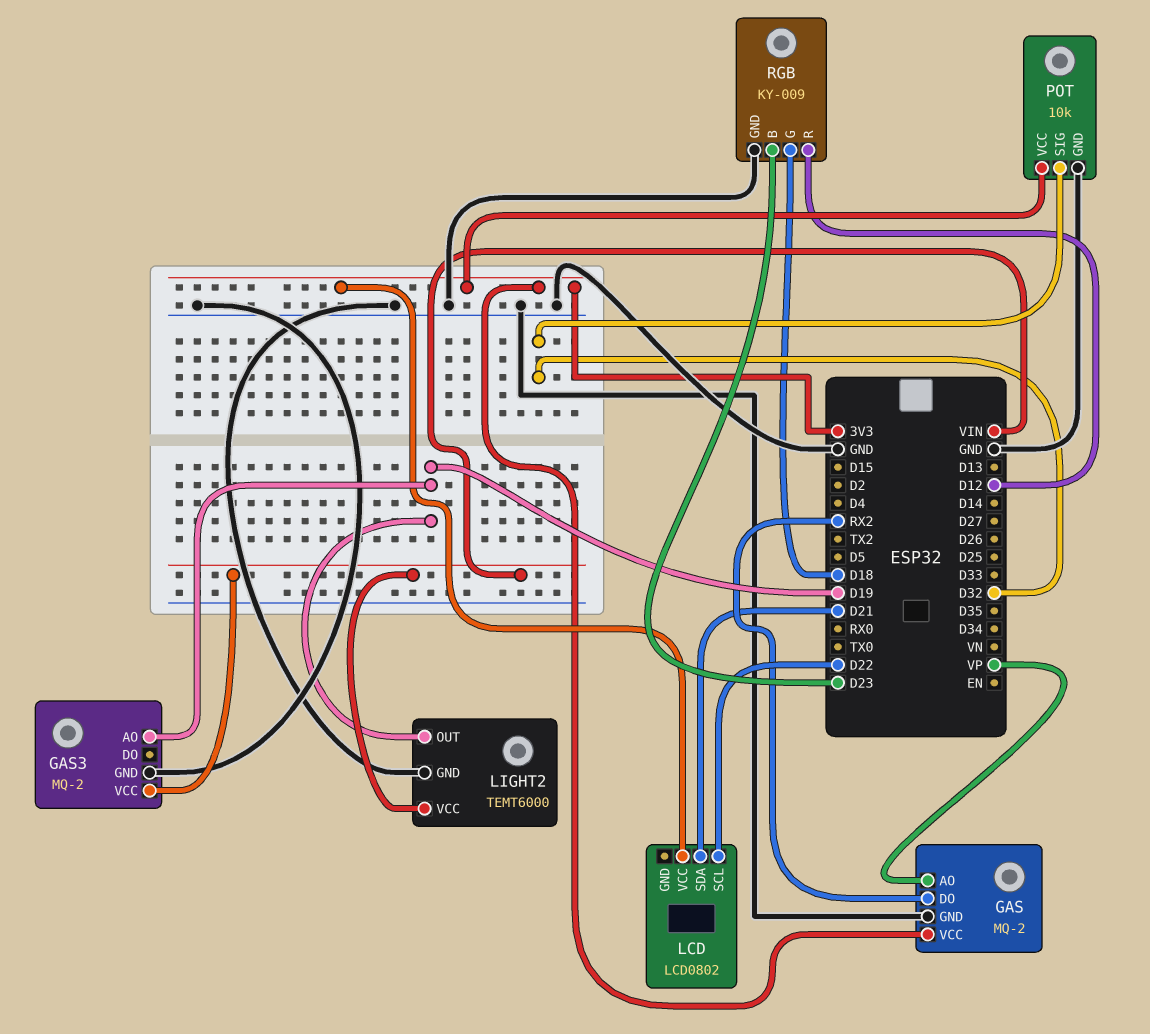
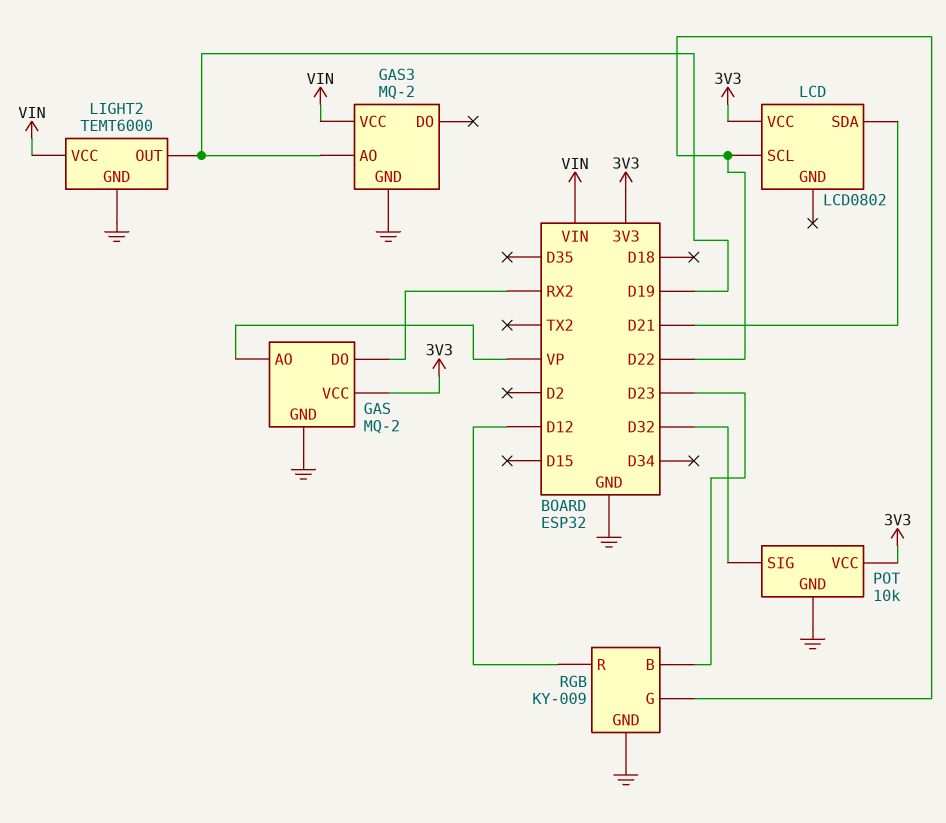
RGB pin G: D18 -> D22

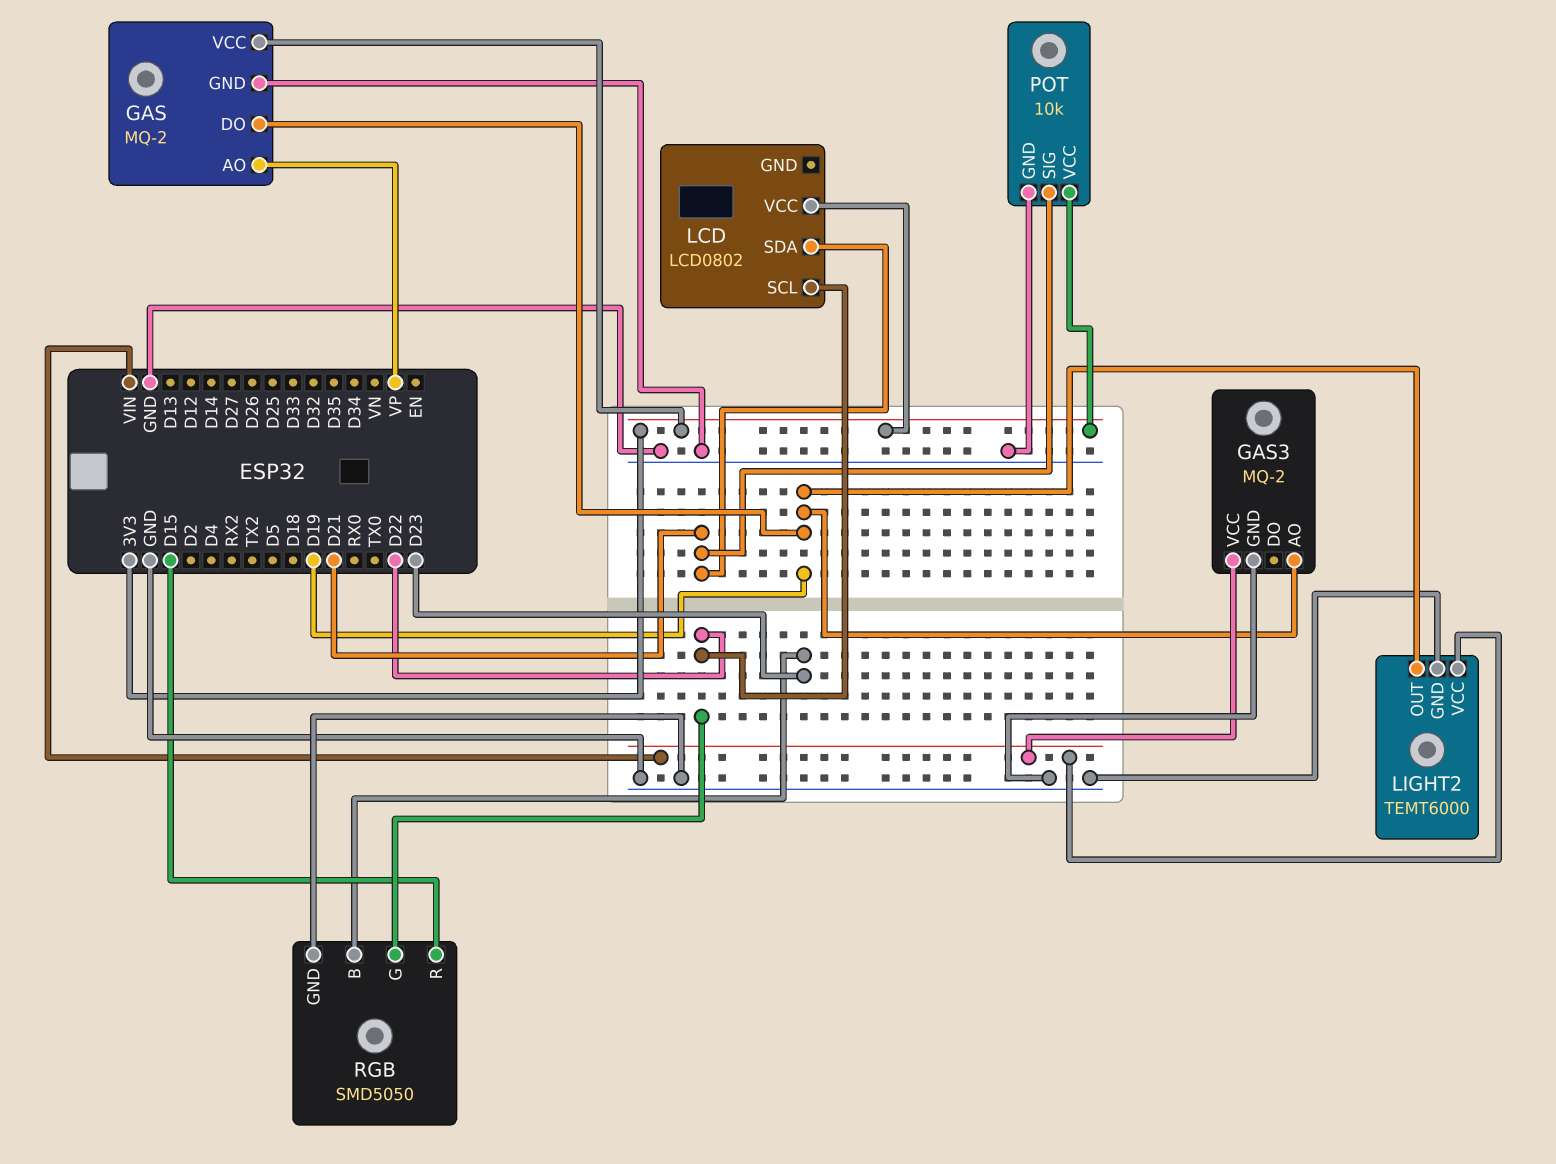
GAS pin DO: RX2 -> D19
POT pin SIG: D32 -> D21
RGB: KY-009 -> SMD5050
RGB pin R: D12 -> D15

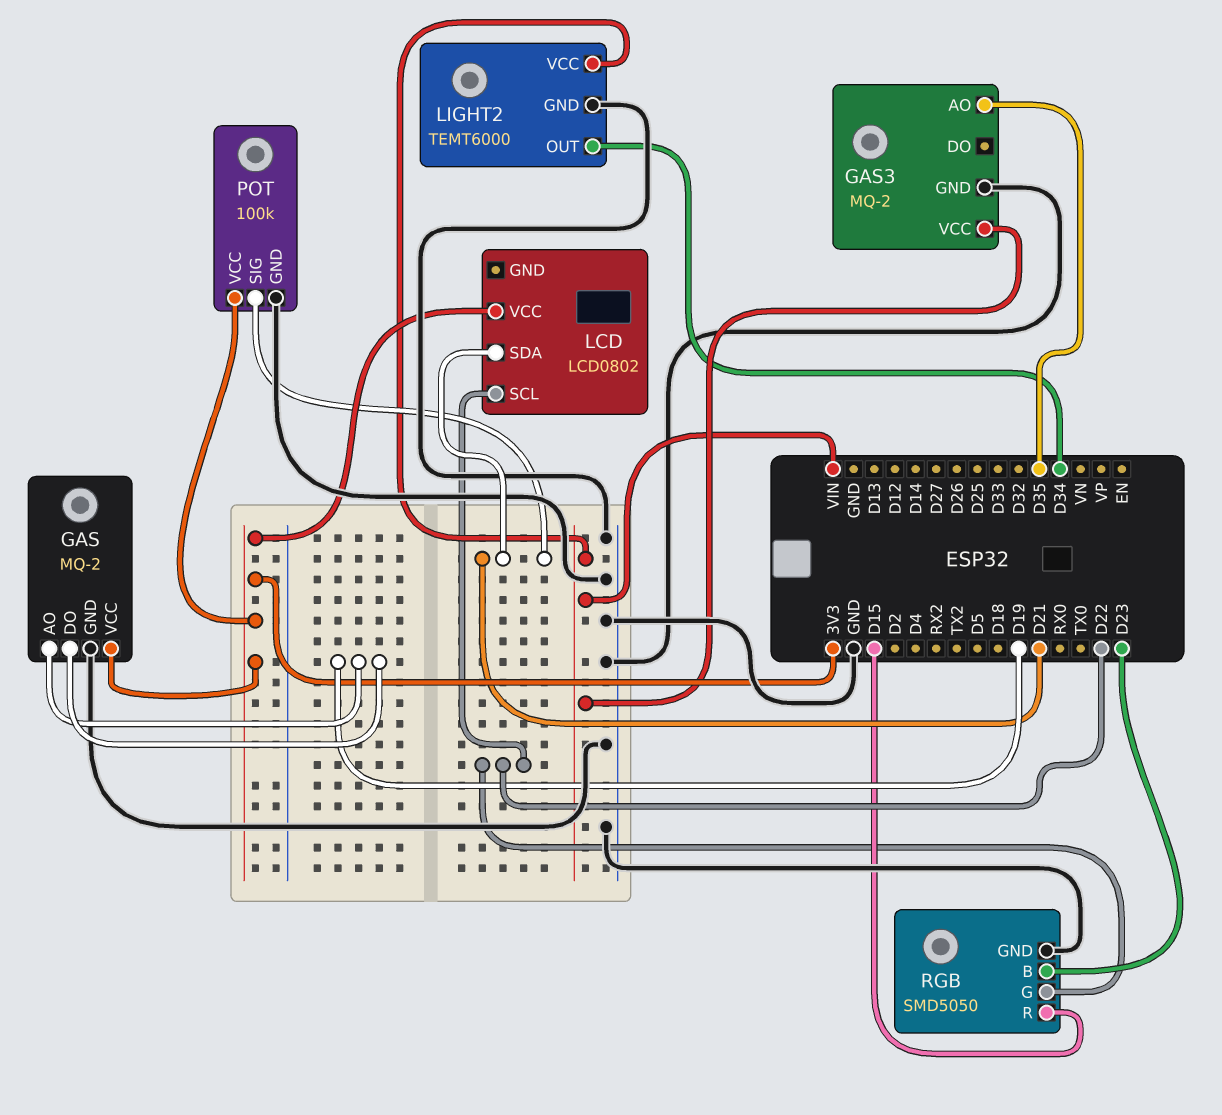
GAS pin AO: VP -> D19
GAS3 pin AO: D19 -> D35
LIGHT2 pin OUT: D19 -> D34
POT: 10k -> 100k

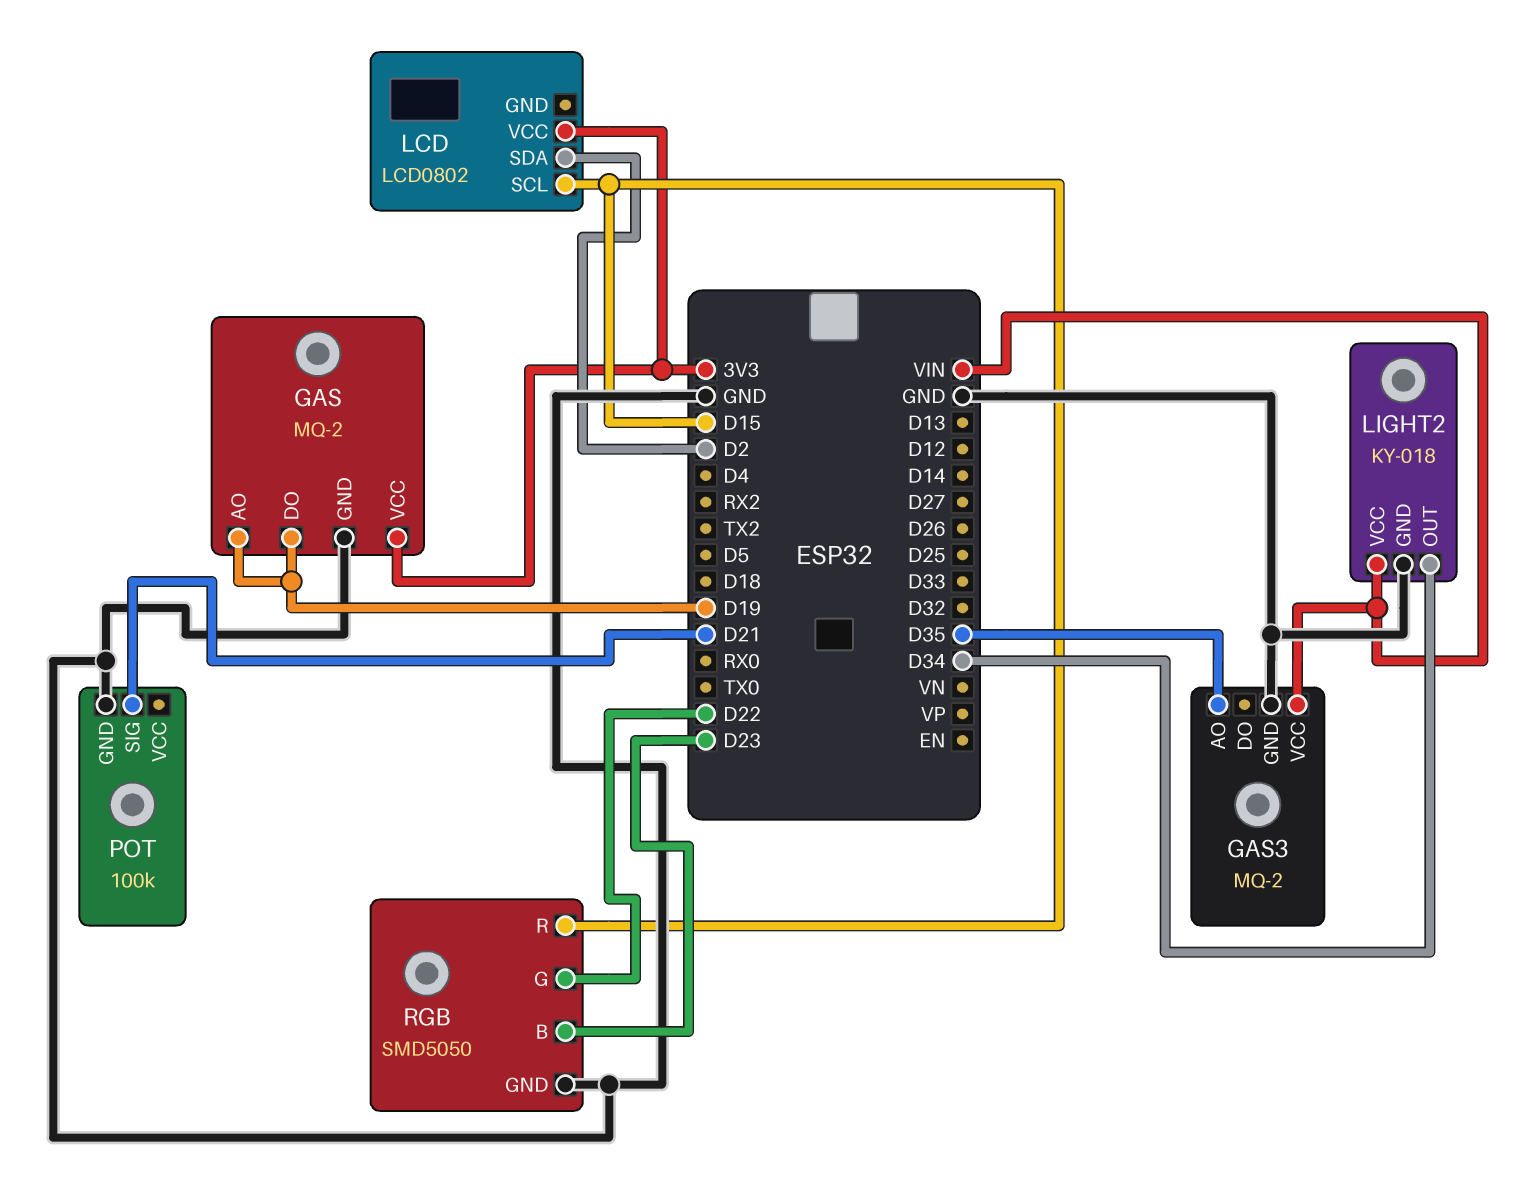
LCD pin SCL: D22 -> D15
LCD pin SDA: D21 -> D2
LIGHT2: TEMT6000 -> KY-018
POT pin VCC: 3V3 -> none

